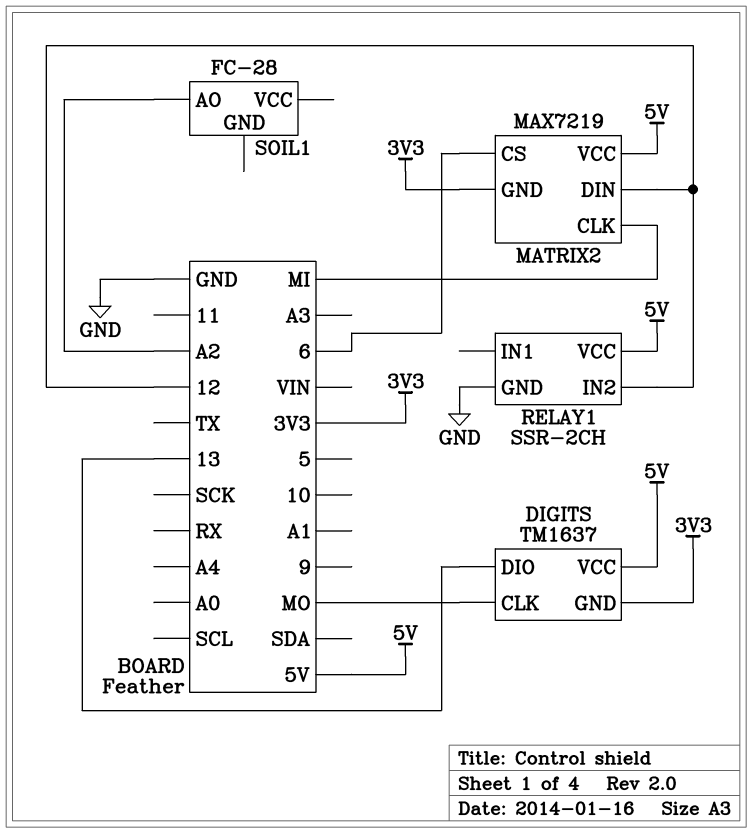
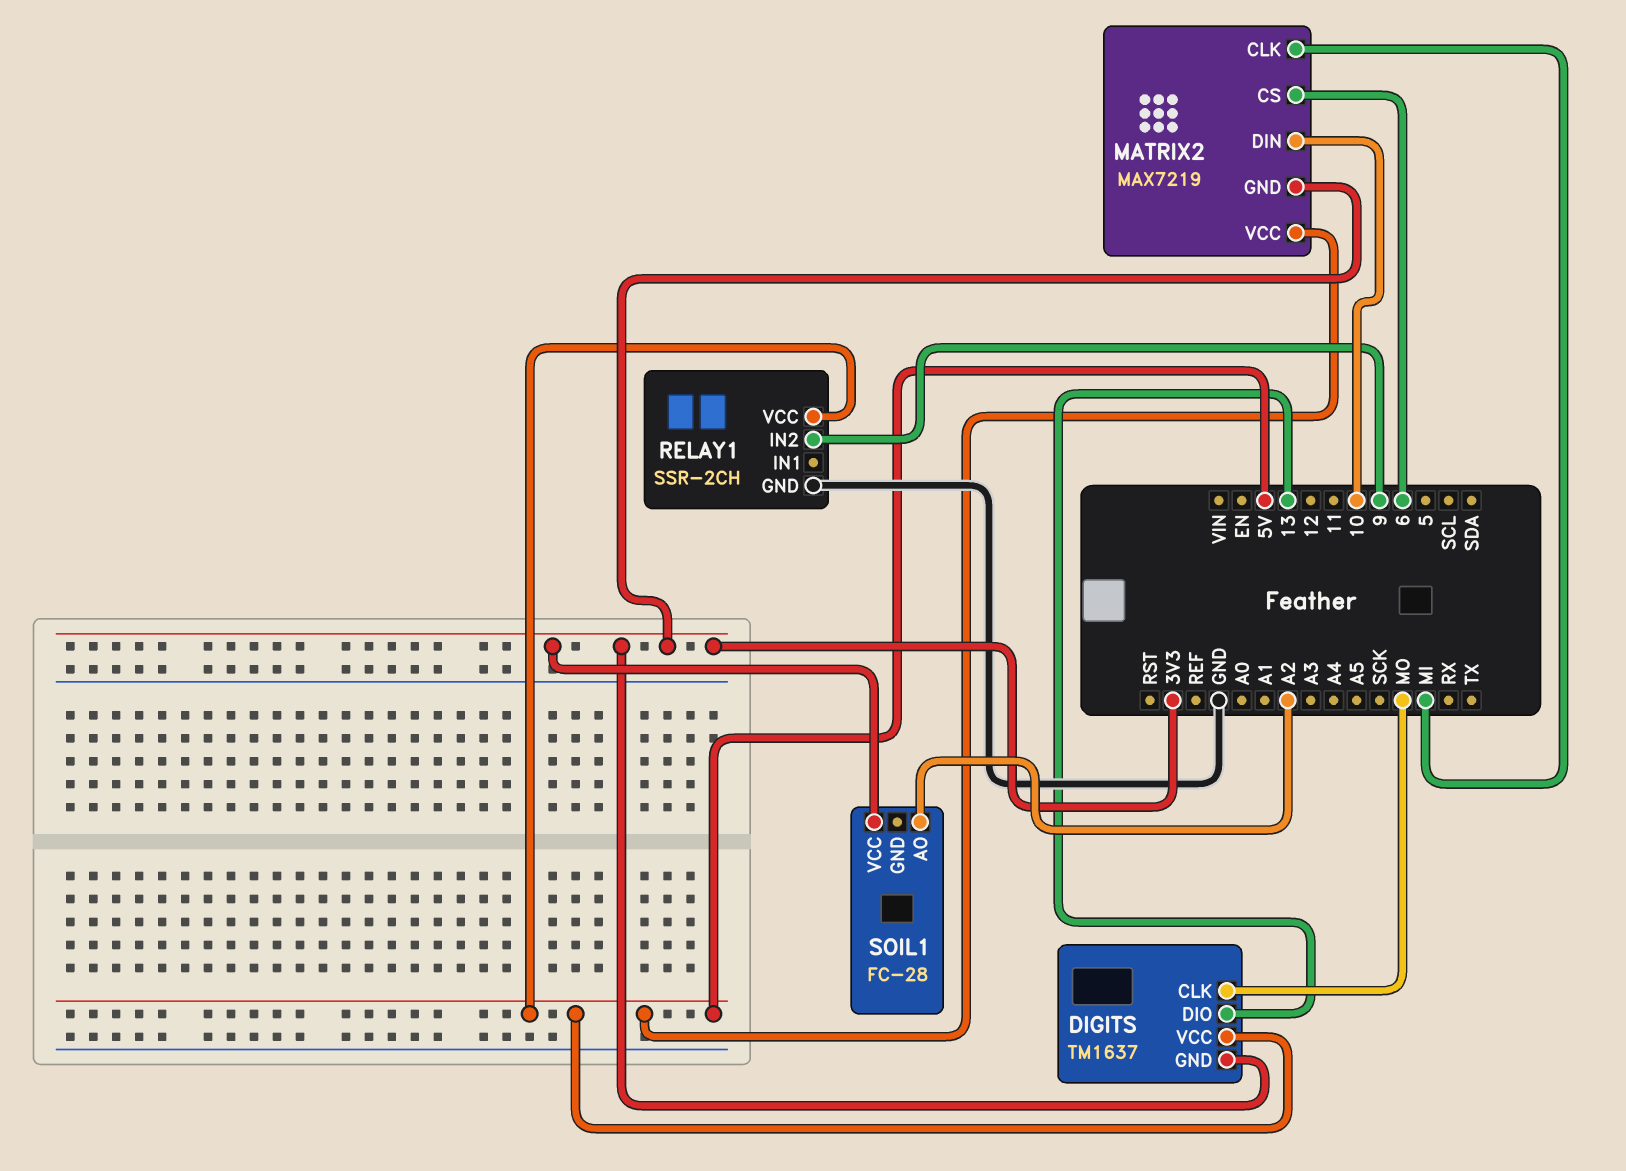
MATRIX2 pin DIN: 12 -> 10
RELAY1 pin IN2: 12 -> 9
SOIL1 pin VCC: none -> 3V3

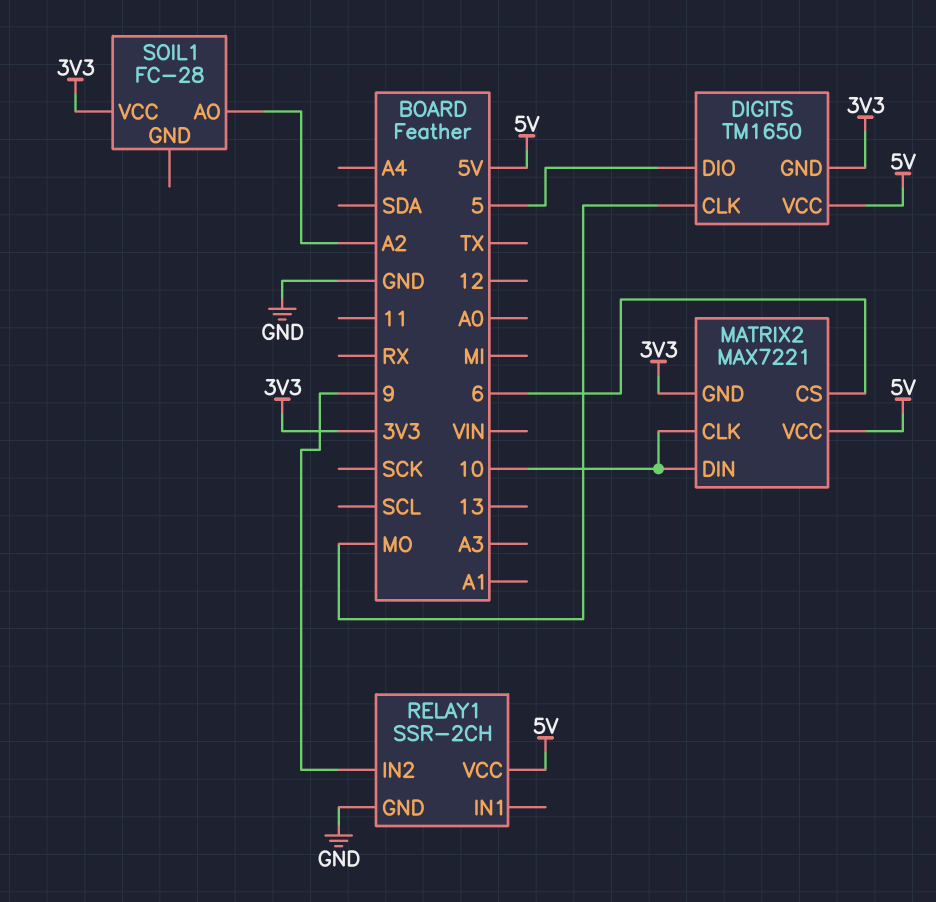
DIGITS: TM1637 -> TM1650
DIGITS pin DIO: 13 -> 5
MATRIX2: MAX7219 -> MAX7221
MATRIX2 pin CLK: MI -> 10

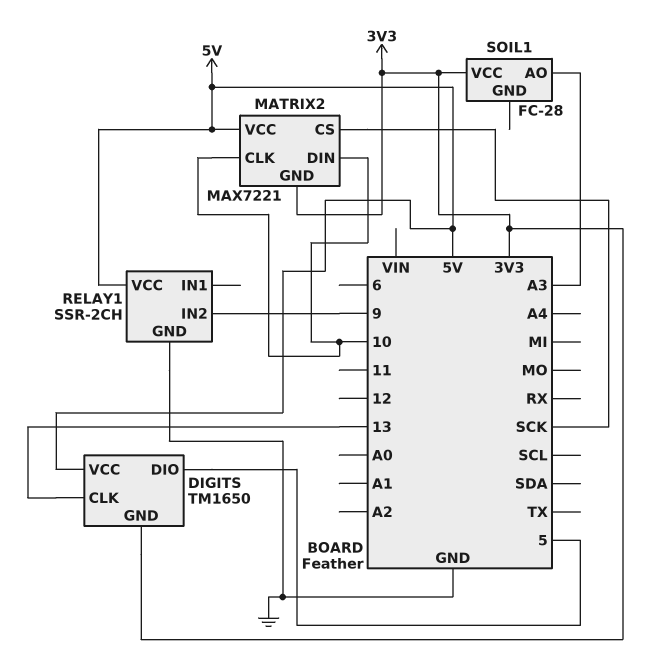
DIGITS pin CLK: MO -> 13
MATRIX2 pin CS: 6 -> SCK
SOIL1 pin AO: A2 -> A3

